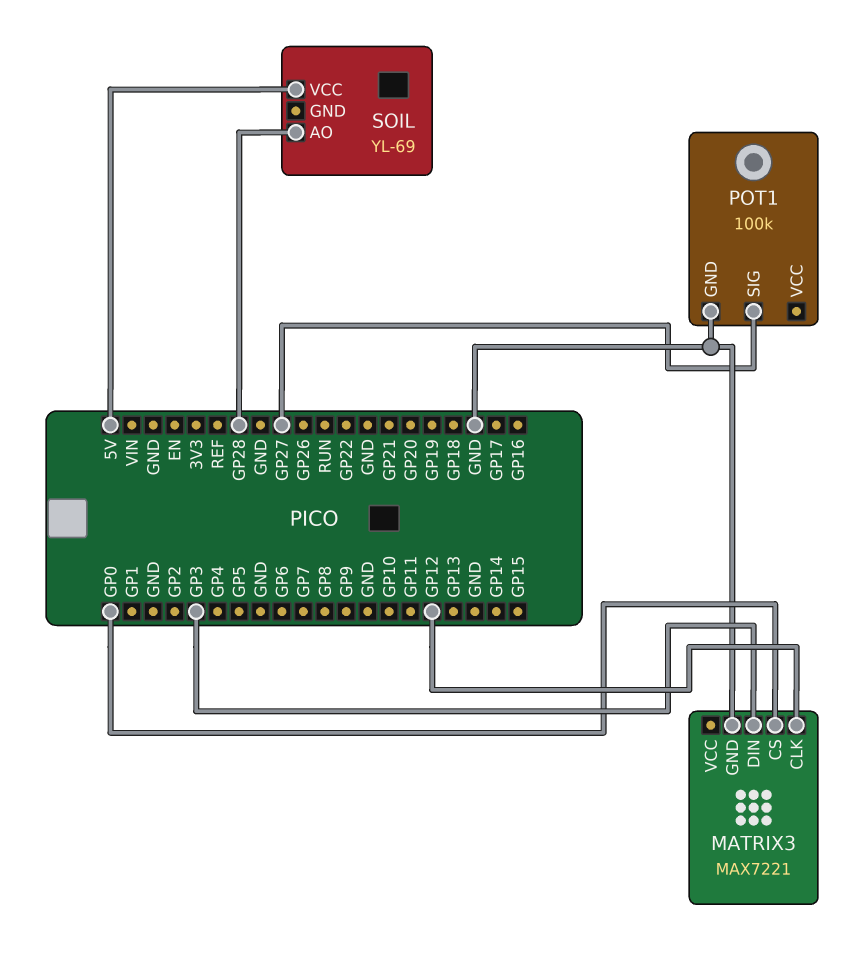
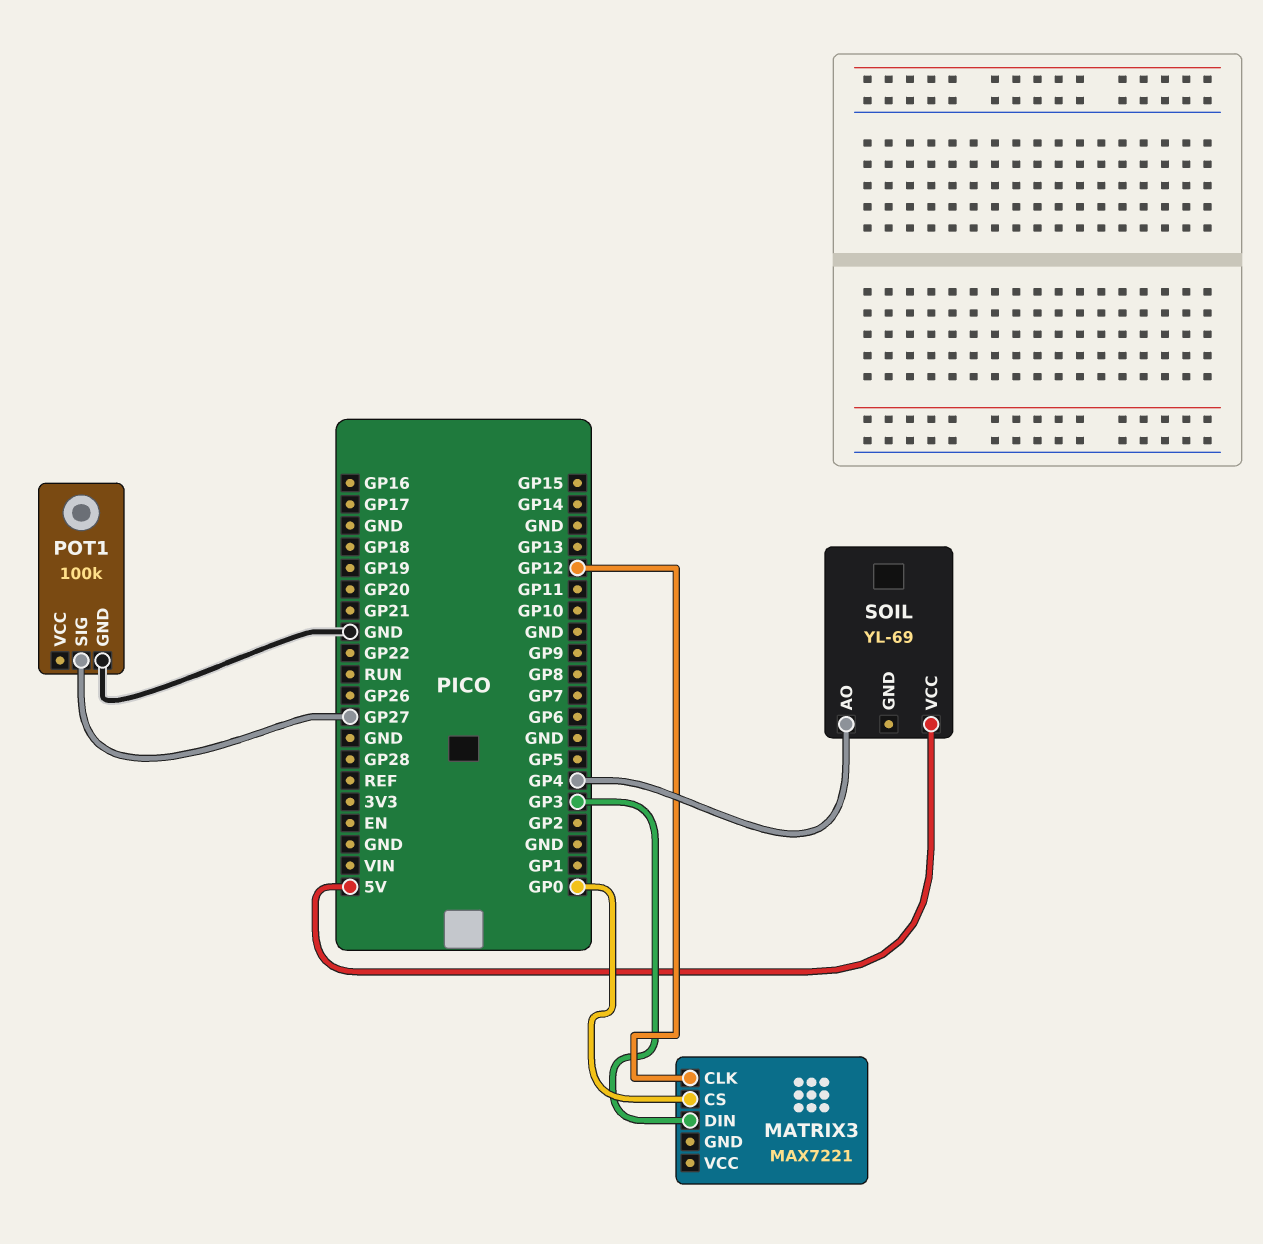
MATRIX3 pin GND: GND -> none
SOIL pin AO: GP28 -> GP4

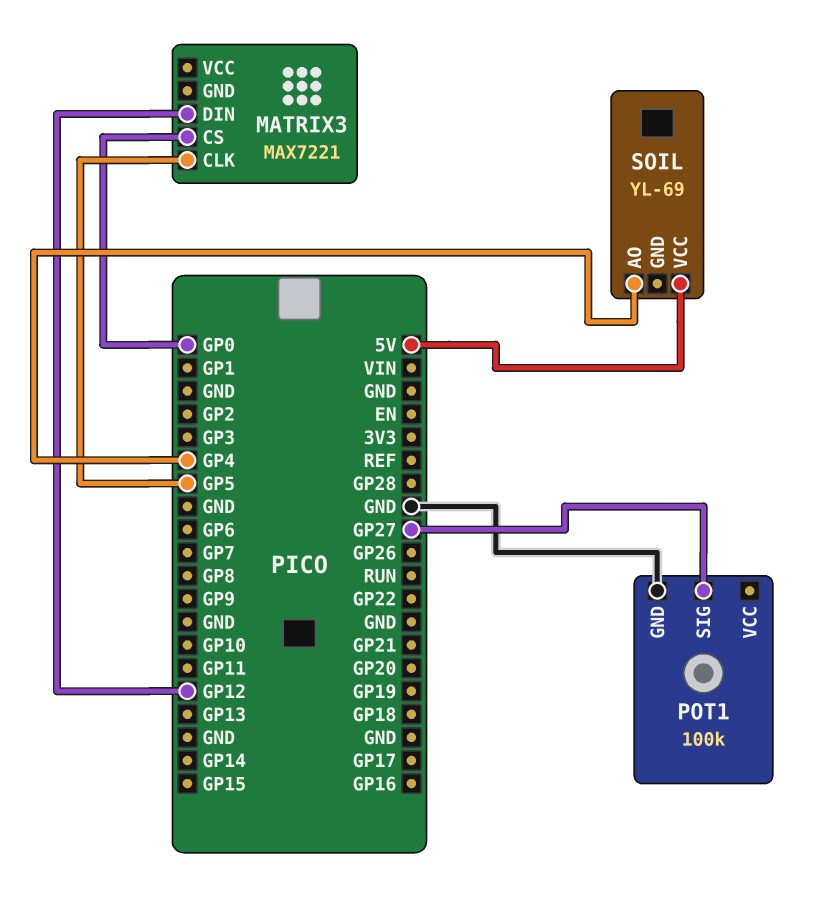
MATRIX3 pin CLK: GP12 -> GP5
MATRIX3 pin DIN: GP3 -> GP12

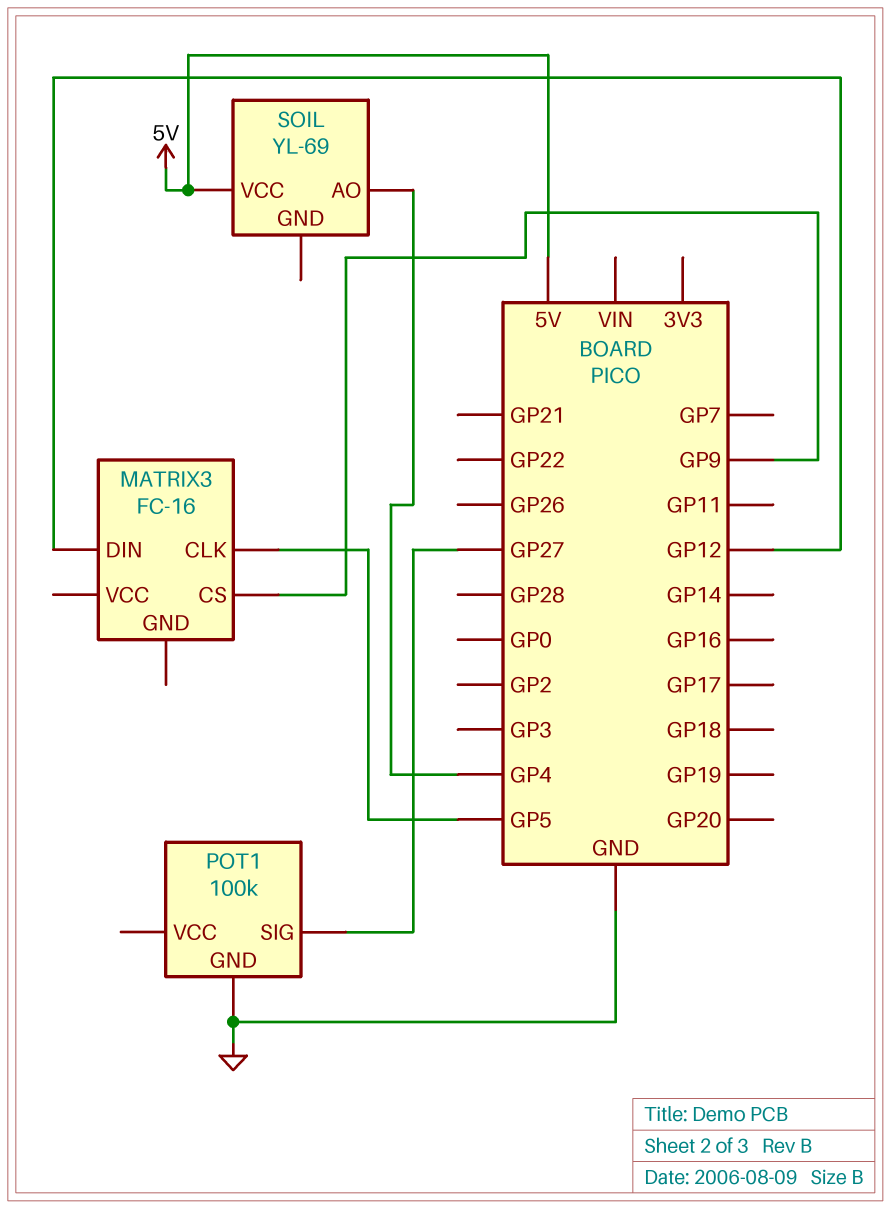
MATRIX3: MAX7221 -> FC-16
MATRIX3 pin CS: GP0 -> GP9

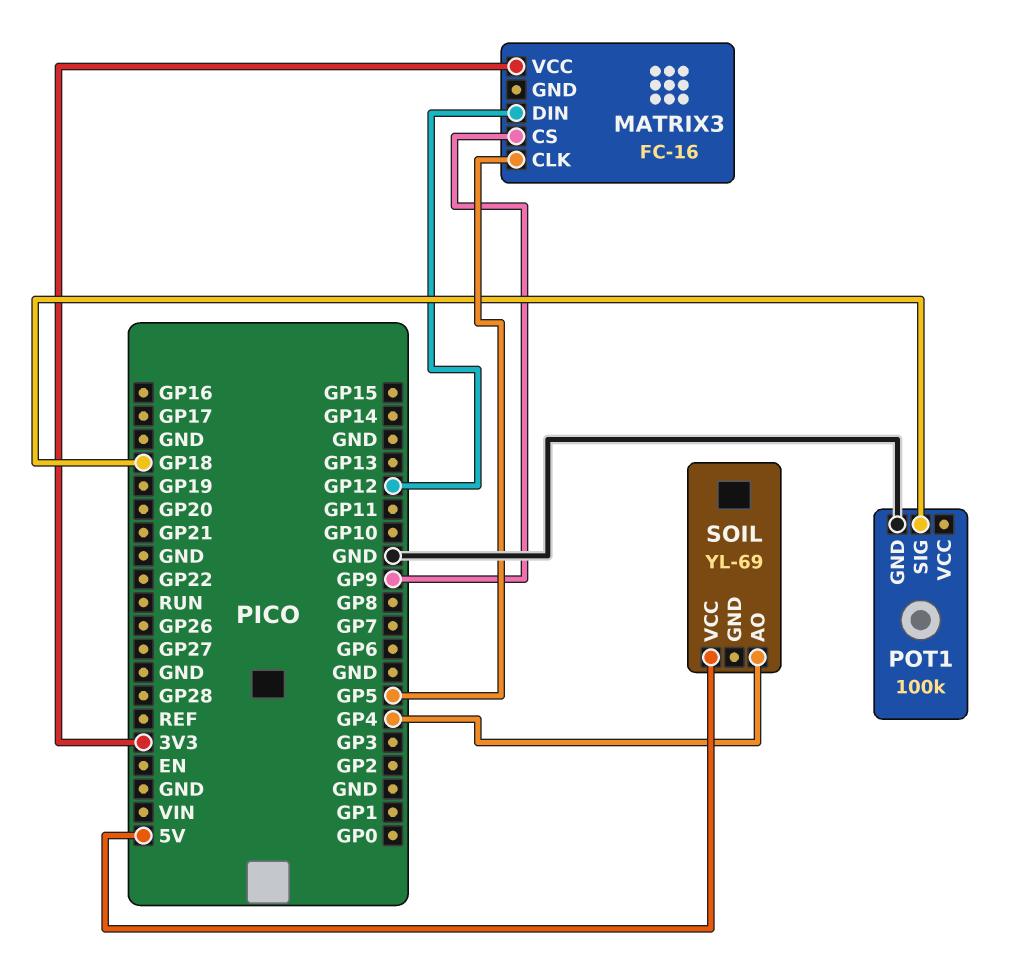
MATRIX3 pin VCC: none -> 3V3
POT1 pin SIG: GP27 -> GP18

